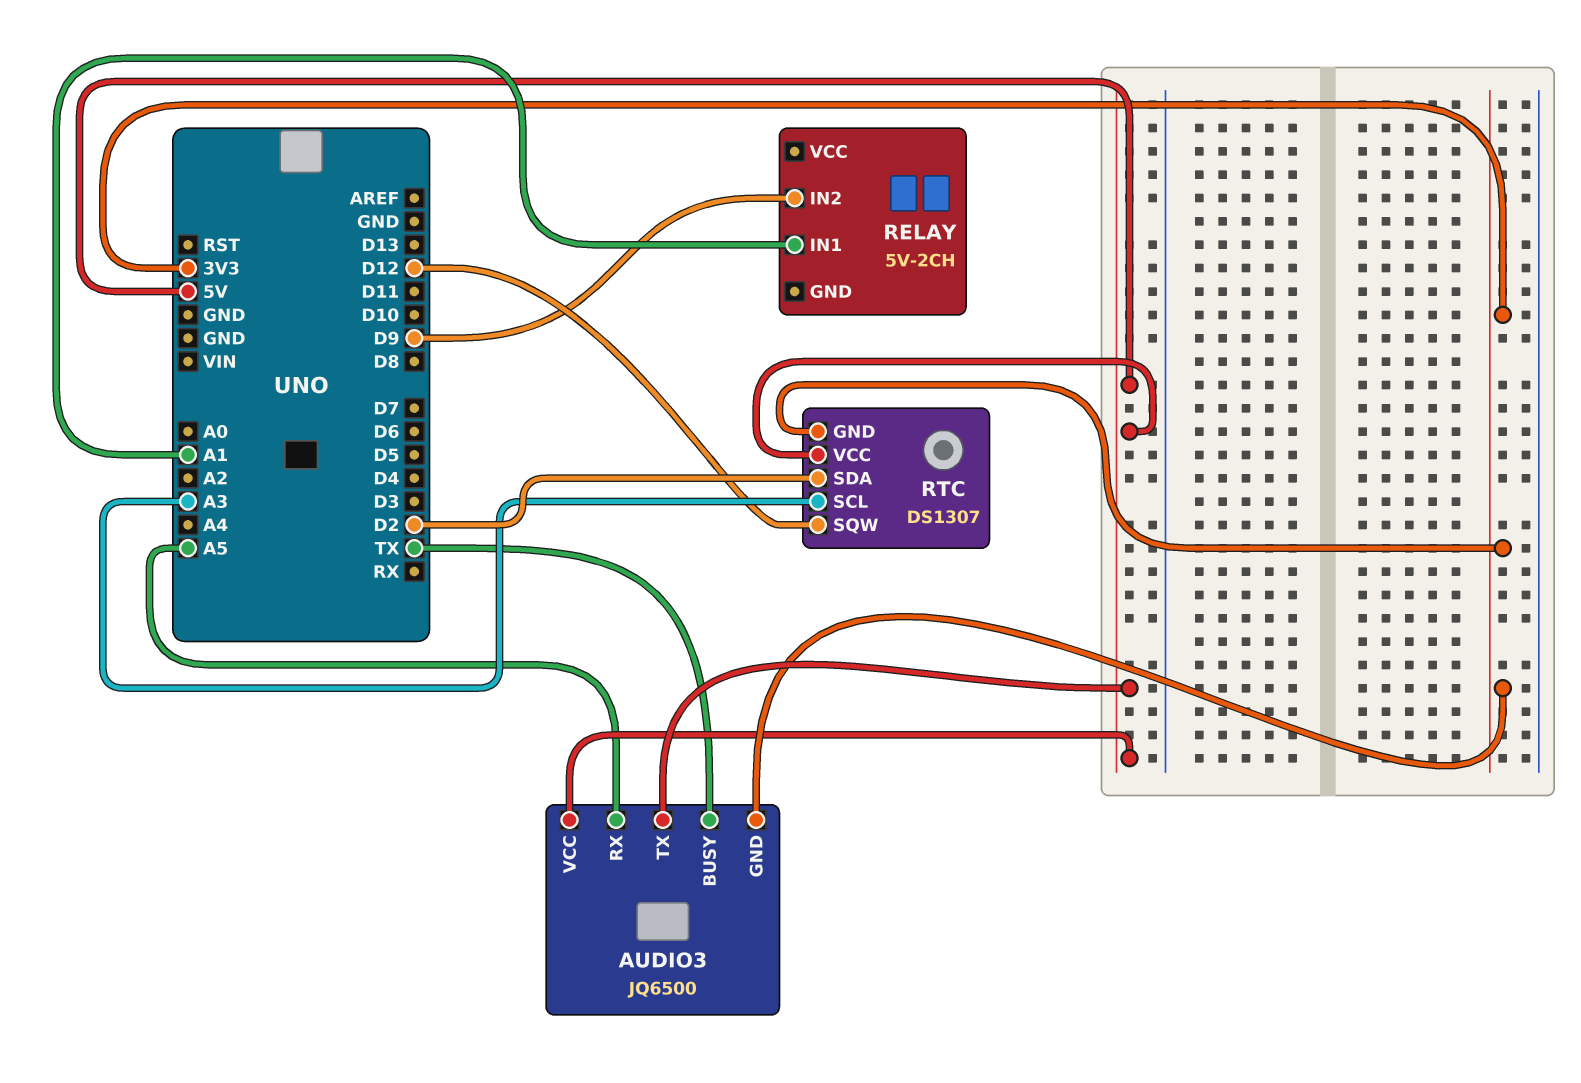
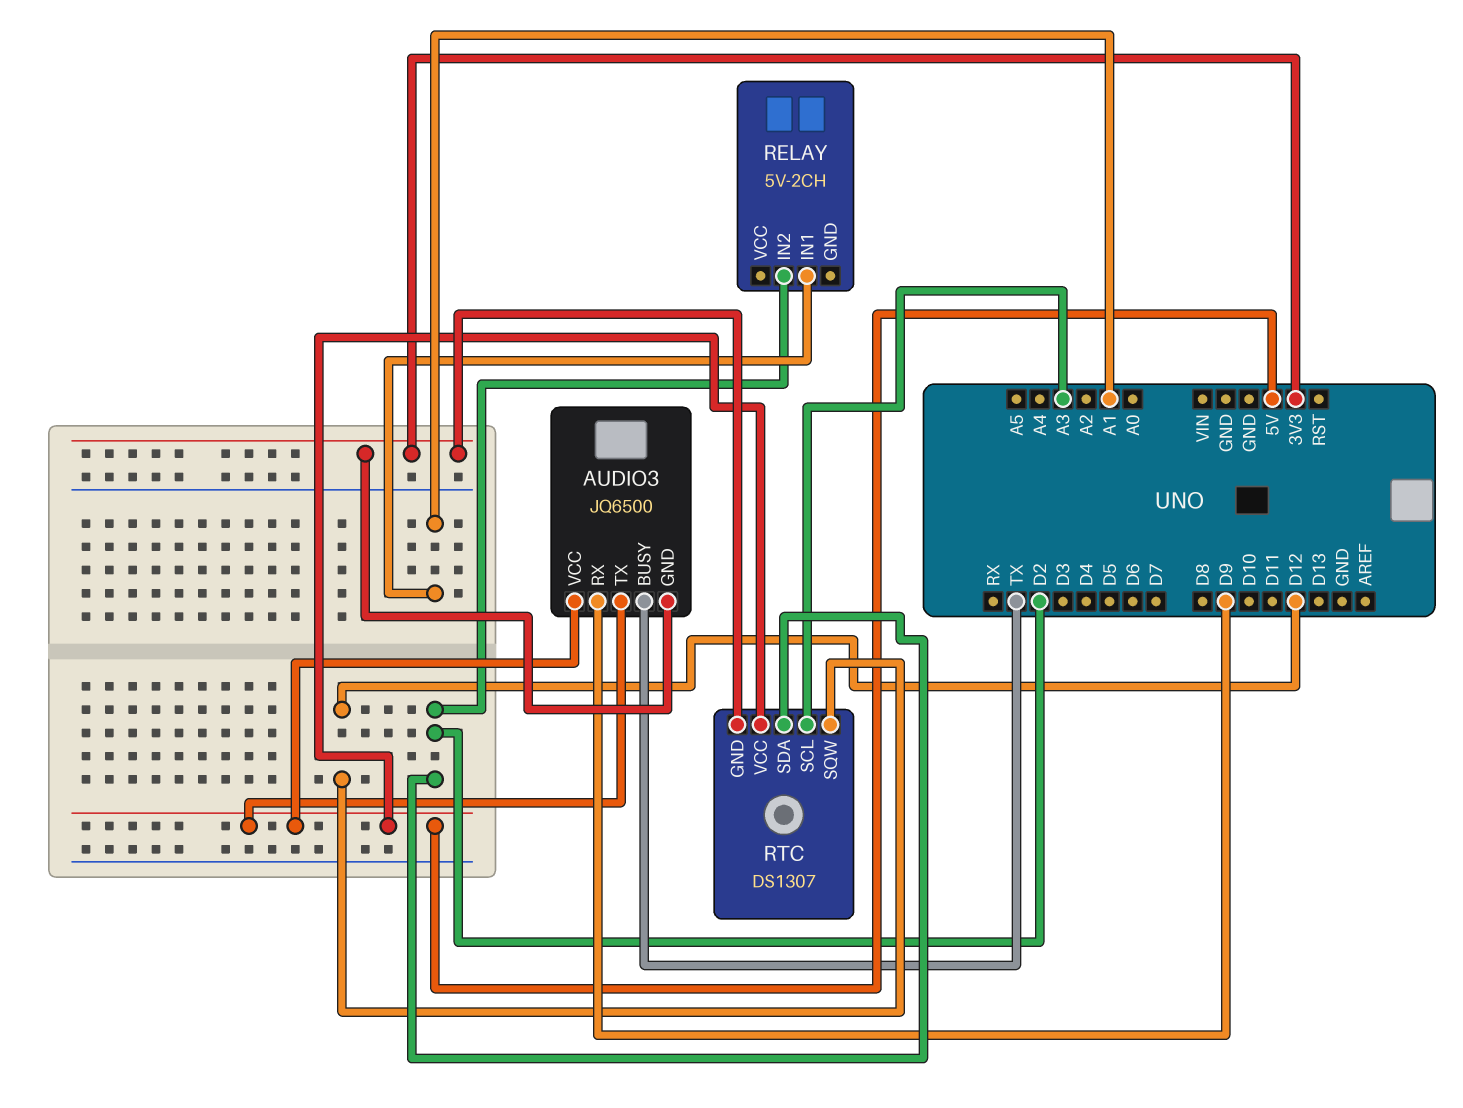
AUDIO3 pin RX: A5 -> D9
RELAY pin IN2: D9 -> D2

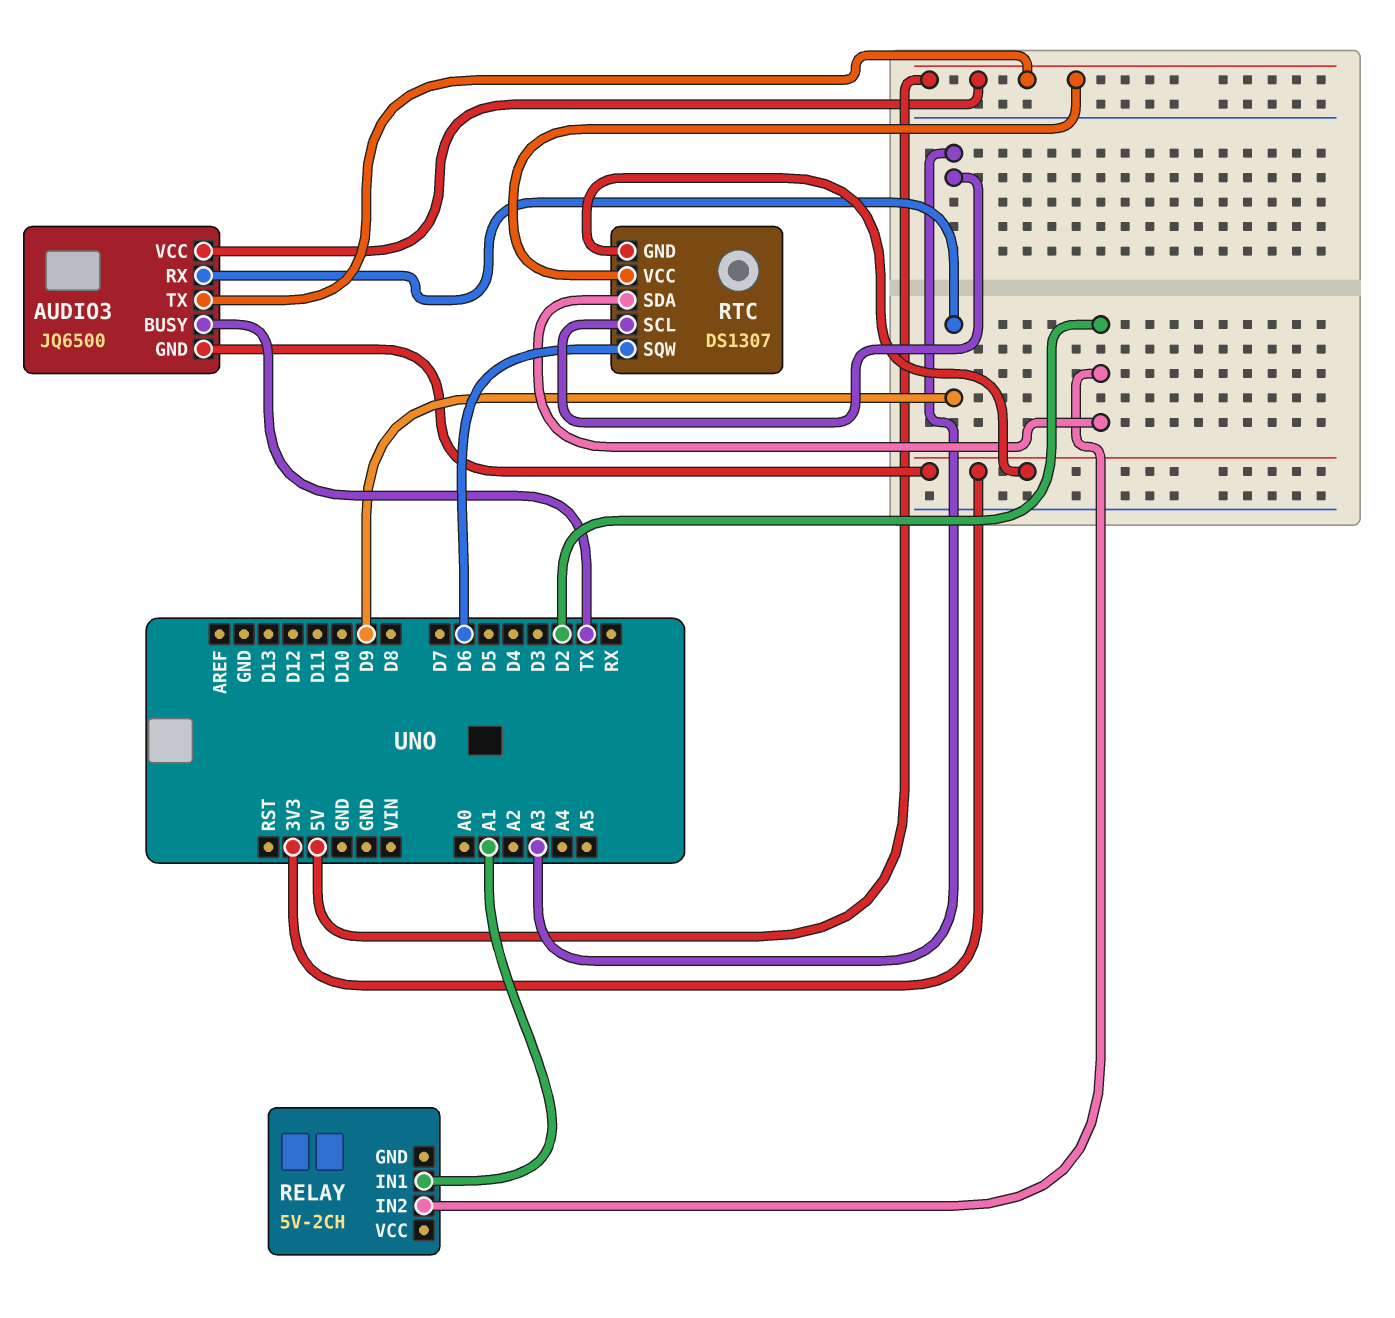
RTC pin SQW: D12 -> D6

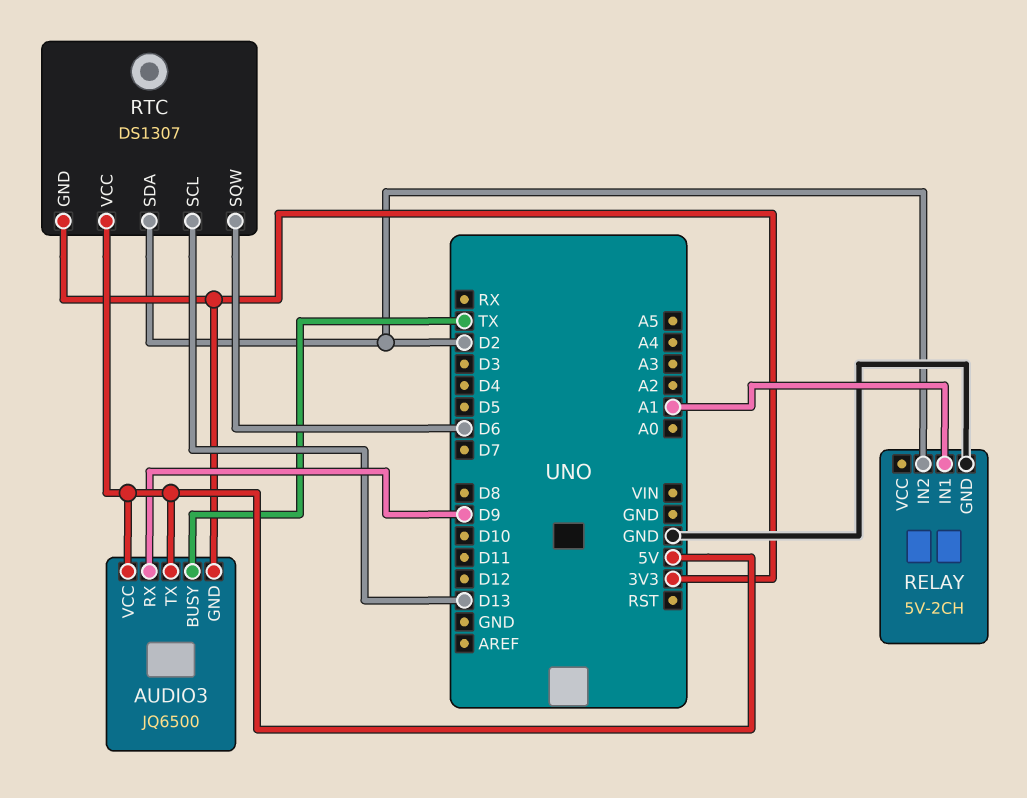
RELAY pin GND: none -> GND
RTC pin SCL: A3 -> D13

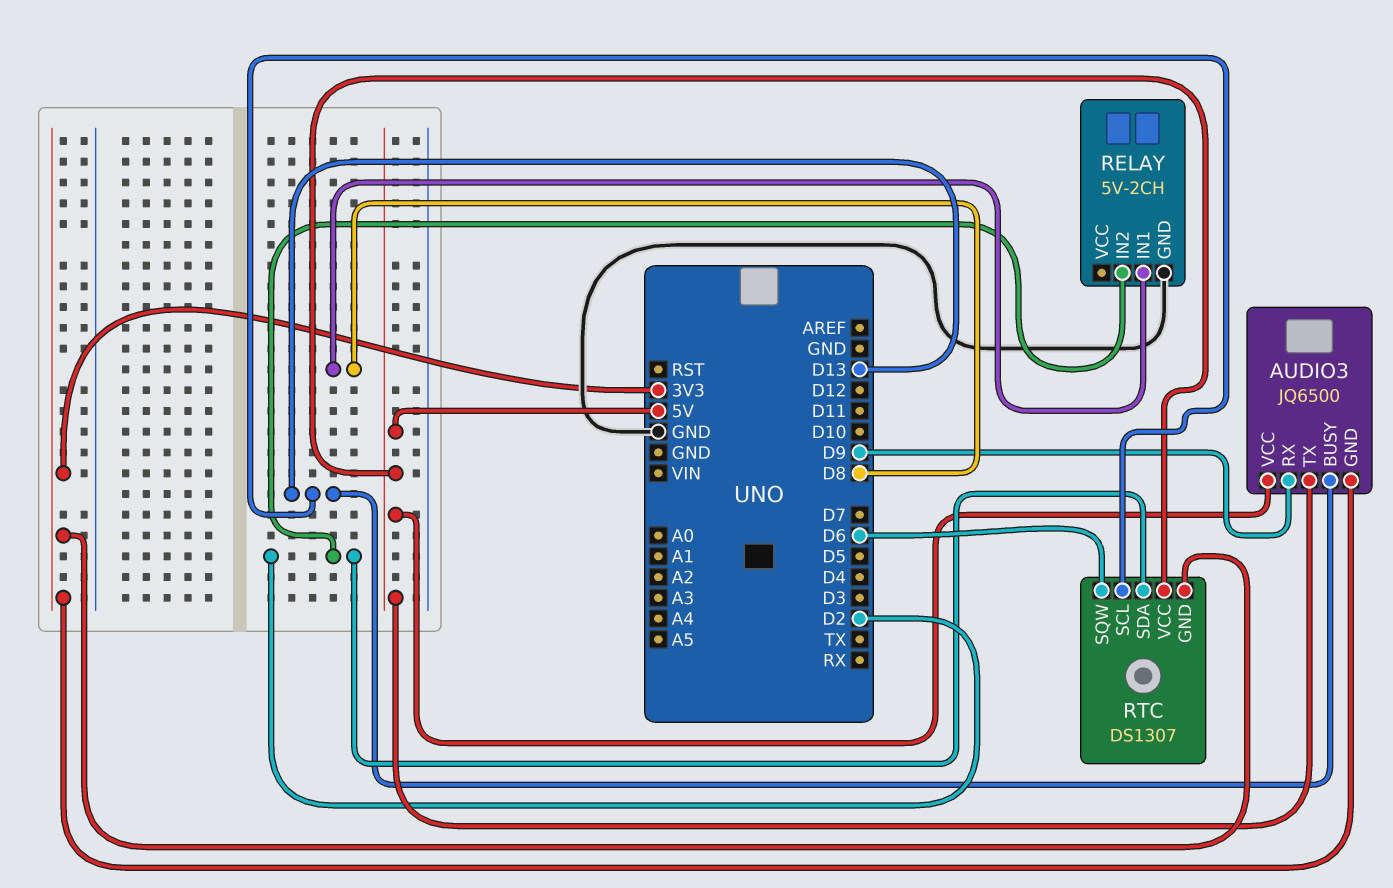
AUDIO3 pin BUSY: TX -> D13
RELAY pin IN1: A1 -> D8

